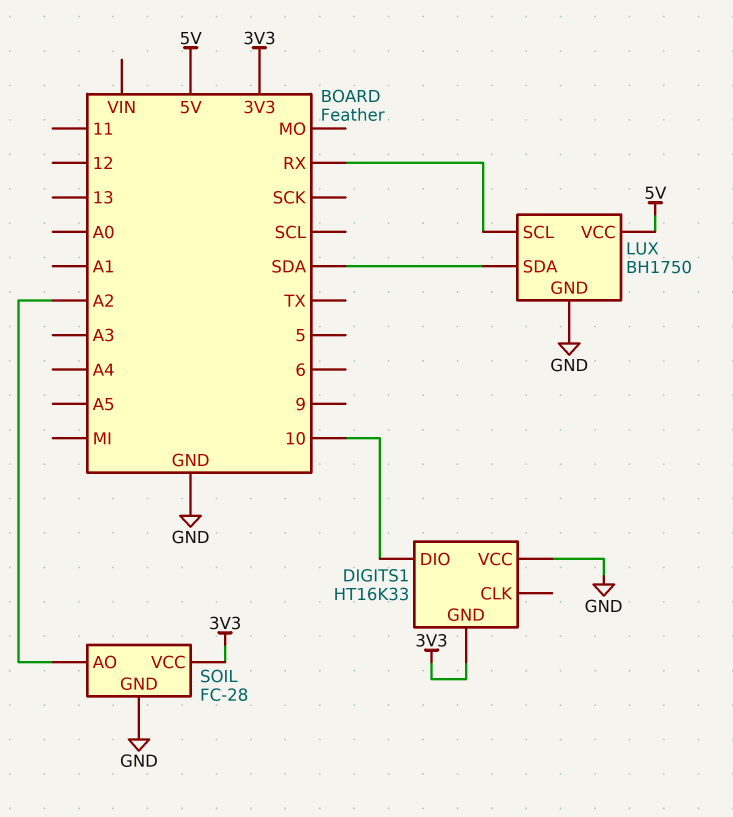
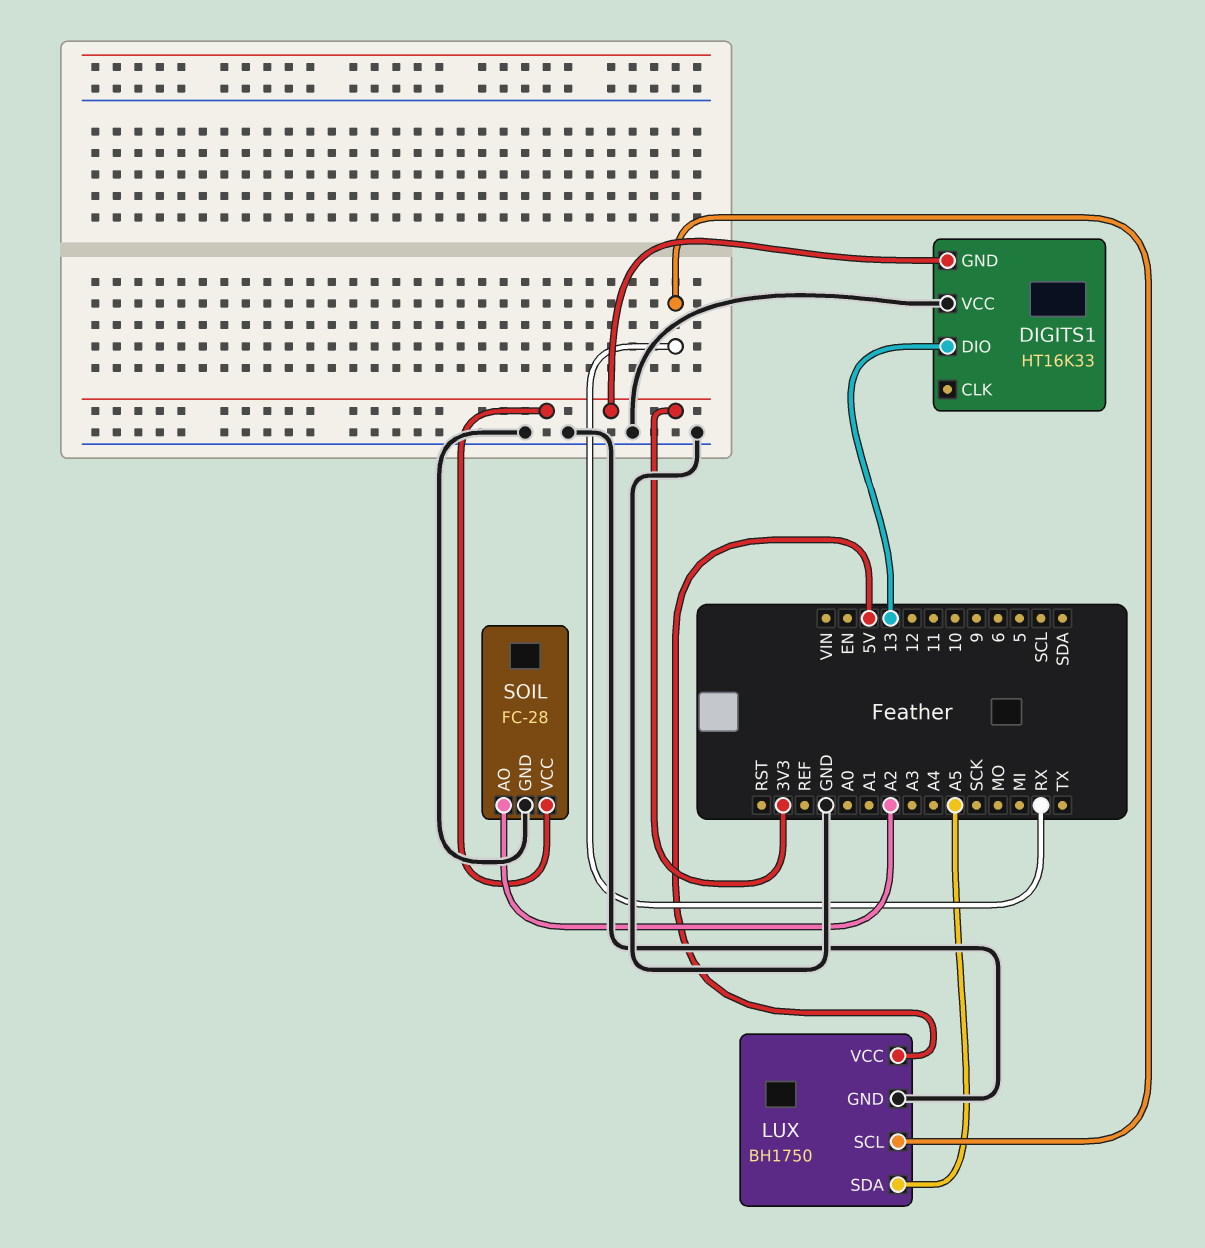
DIGITS1 pin DIO: 10 -> 13
LUX pin SDA: SDA -> A5

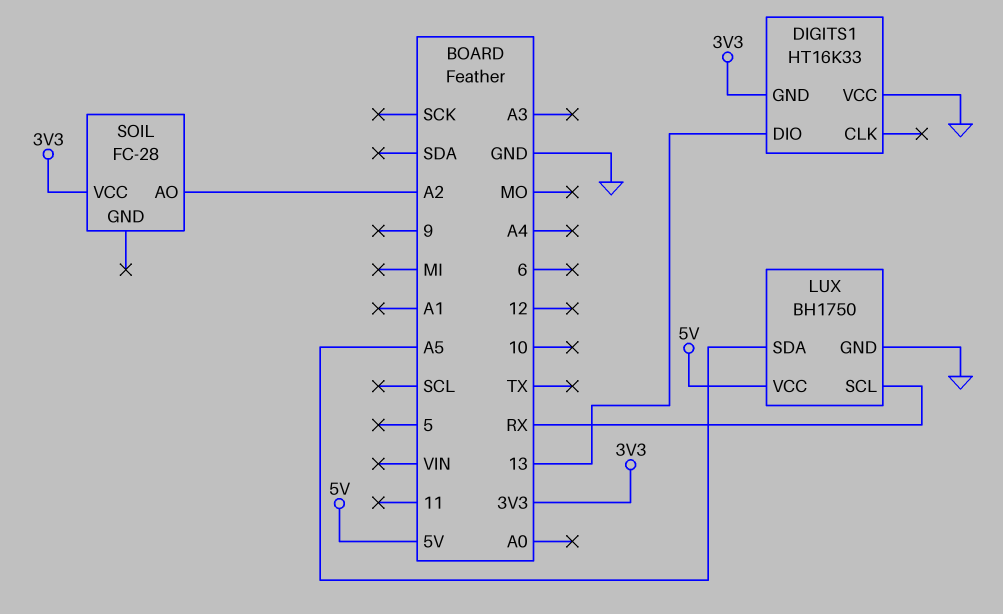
SOIL pin GND: GND -> none

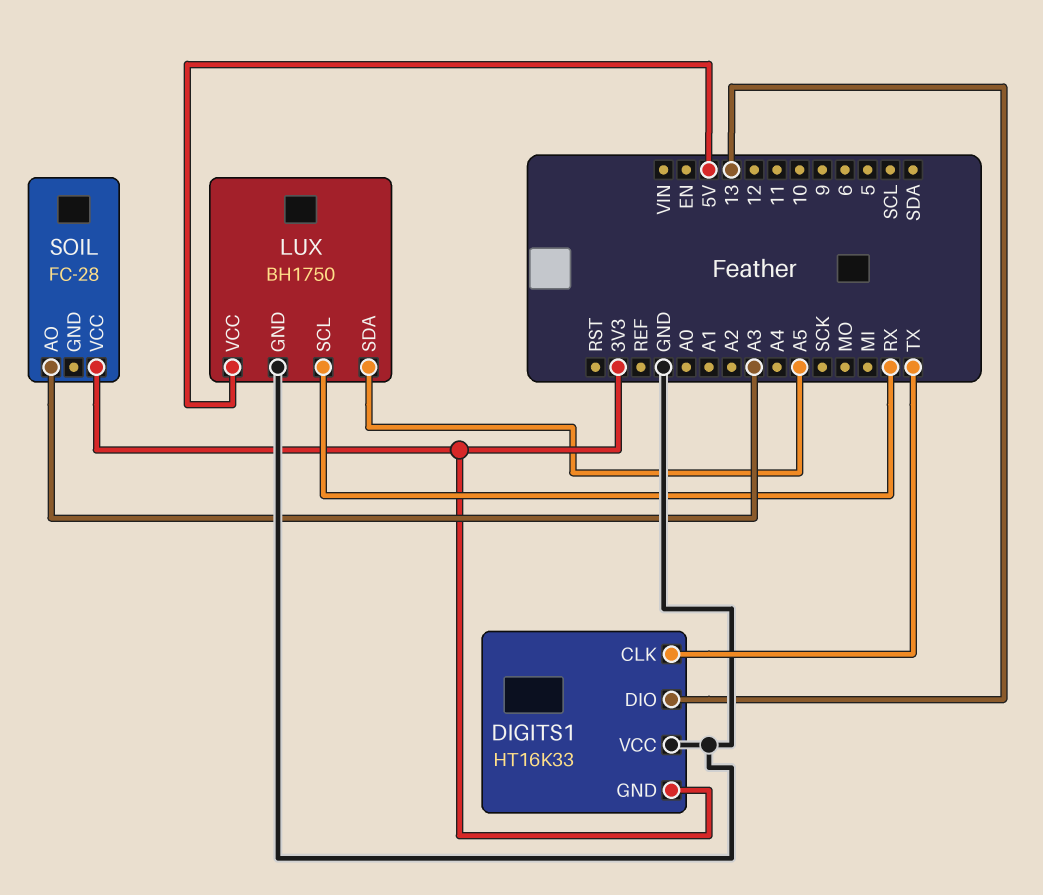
DIGITS1 pin CLK: none -> TX
SOIL pin AO: A2 -> A3

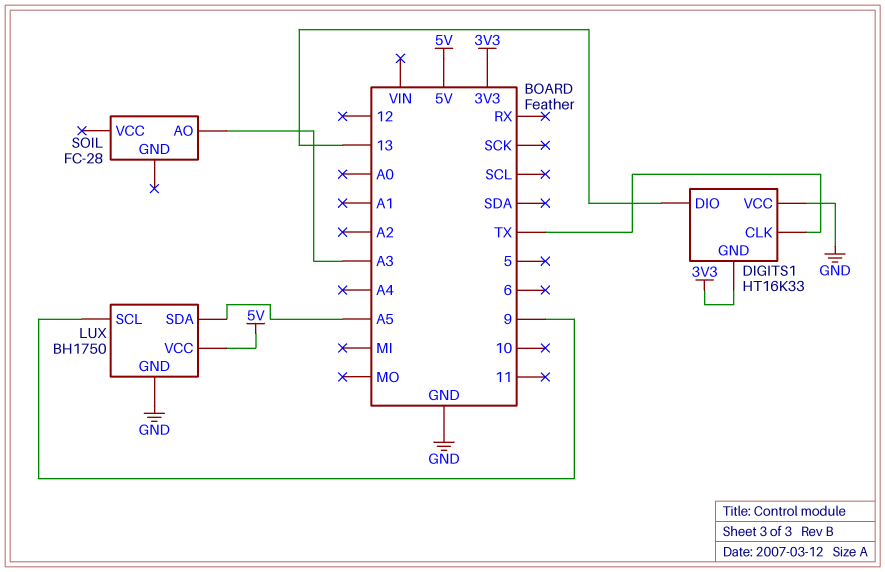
LUX pin SCL: RX -> 9
SOIL pin VCC: 3V3 -> none

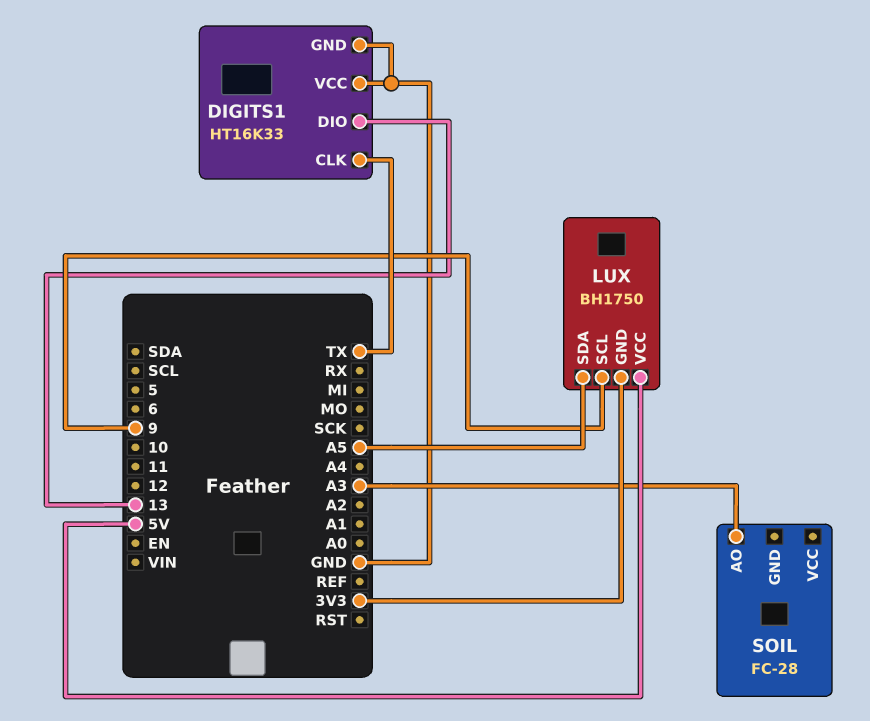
DIGITS1 pin GND: 3V3 -> GND
LUX pin GND: GND -> 3V3

